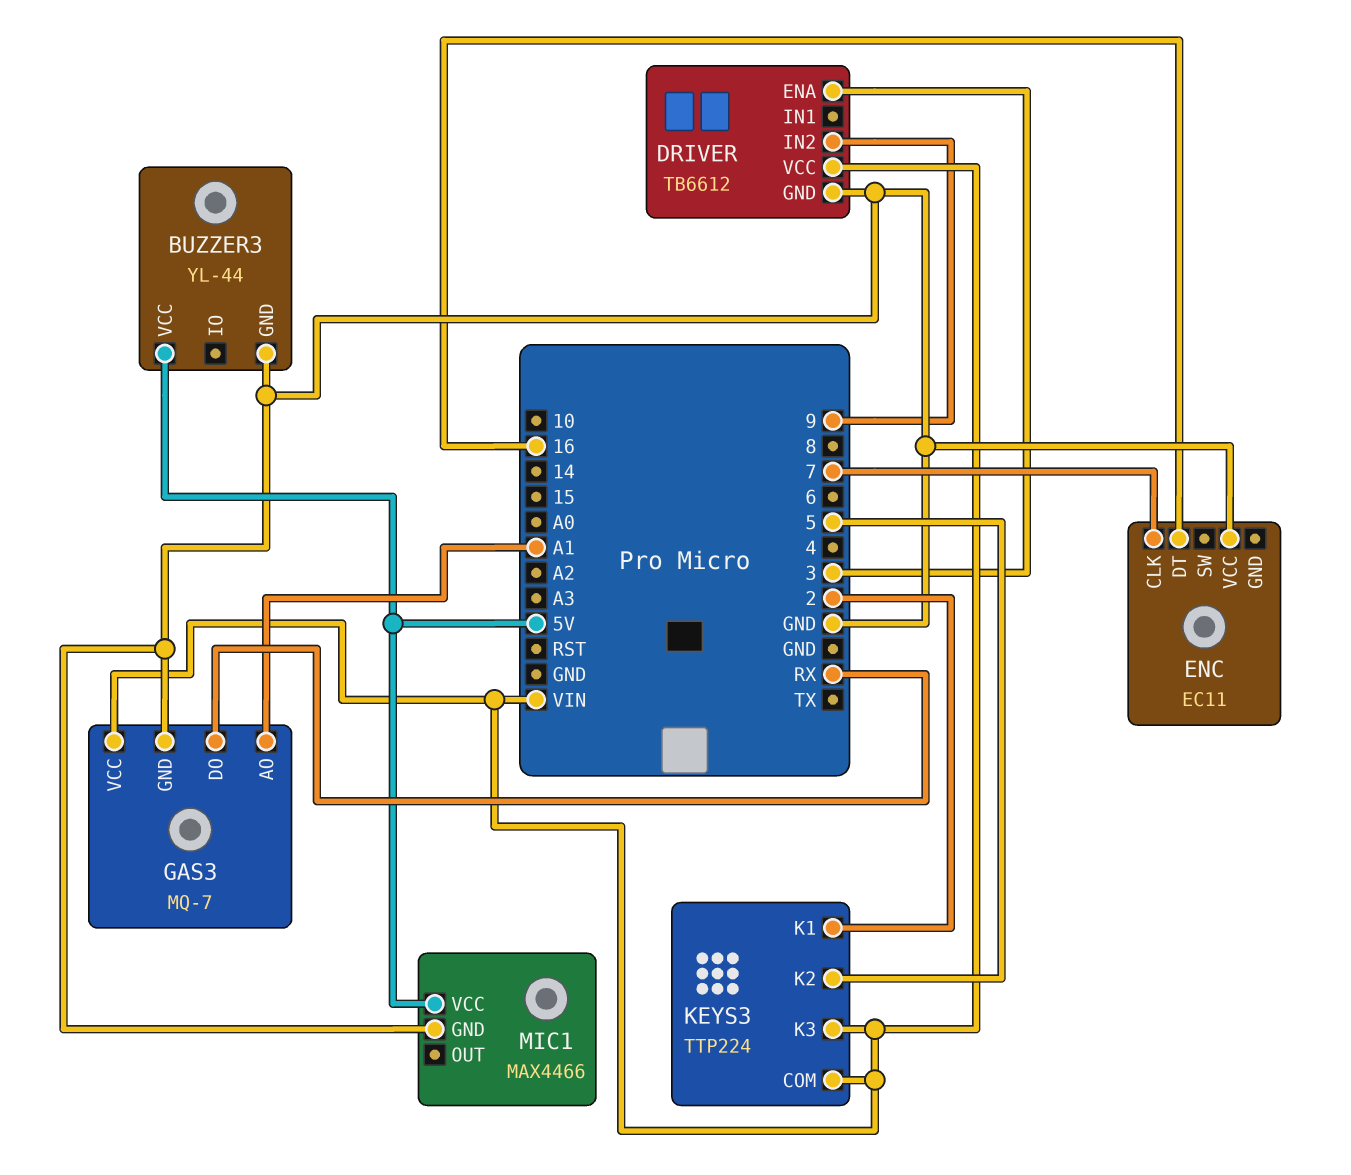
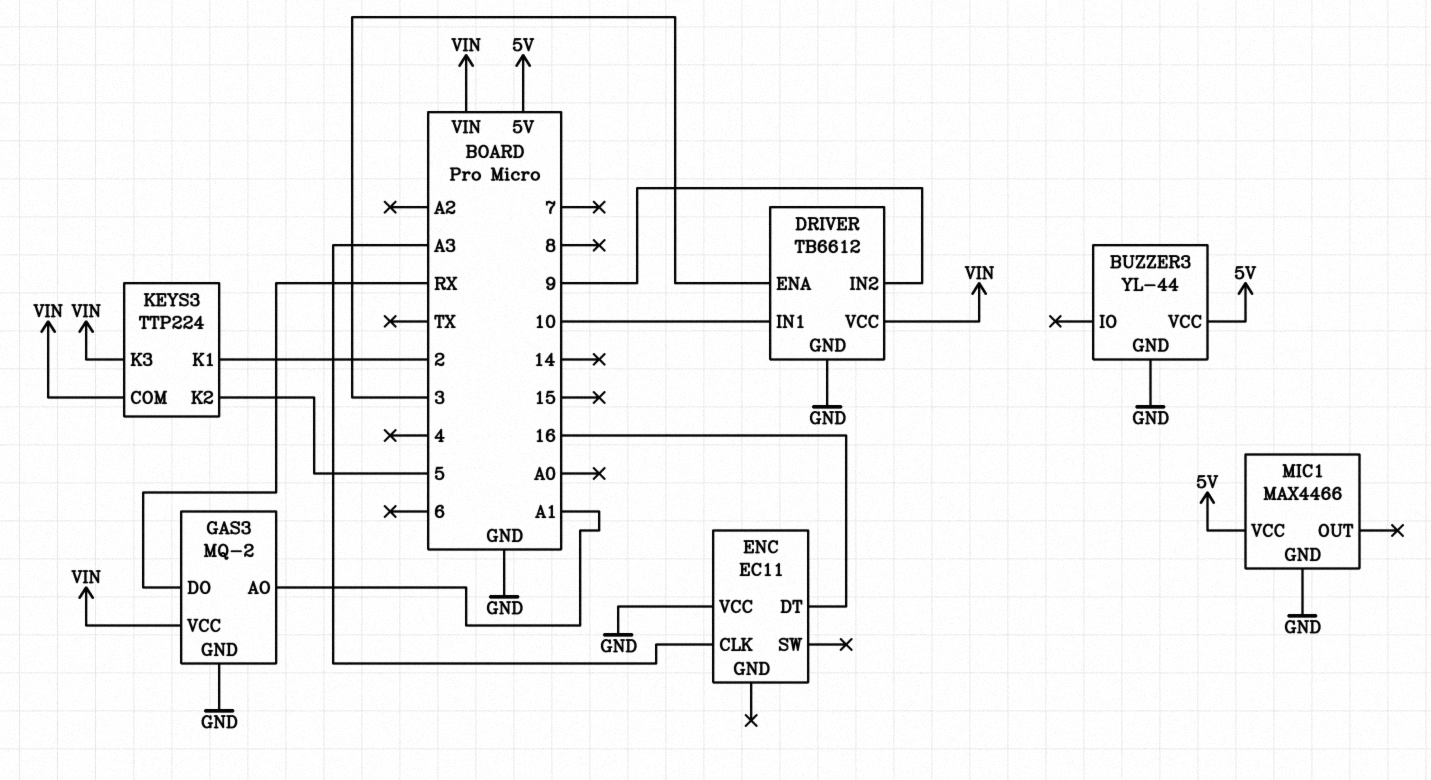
DRIVER pin IN1: none -> 10
ENC pin CLK: 7 -> A3
GAS3: MQ-7 -> MQ-2

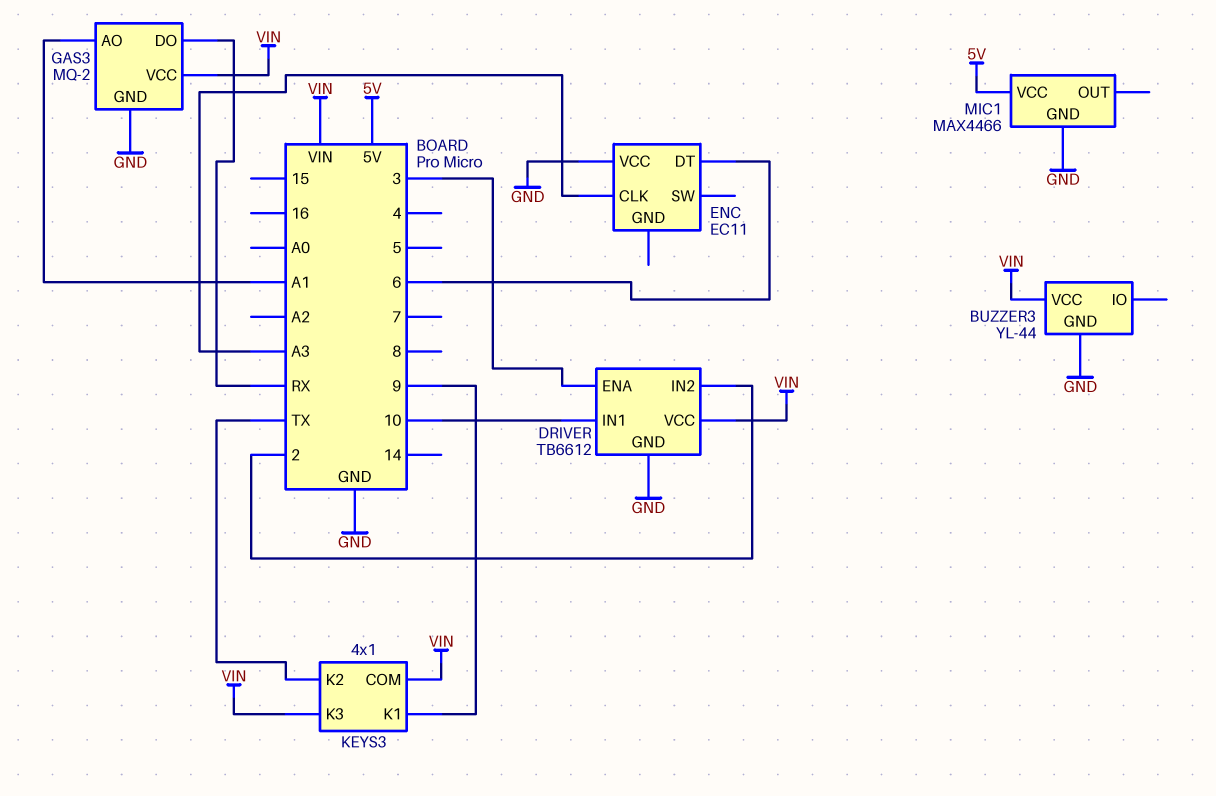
BUZZER3 pin VCC: 5V -> VIN
DRIVER pin IN2: 9 -> 2
ENC pin DT: 16 -> 6
KEYS3: TTP224 -> 4x1
KEYS3 pin K1: 2 -> 9
KEYS3 pin K2: 5 -> TX

